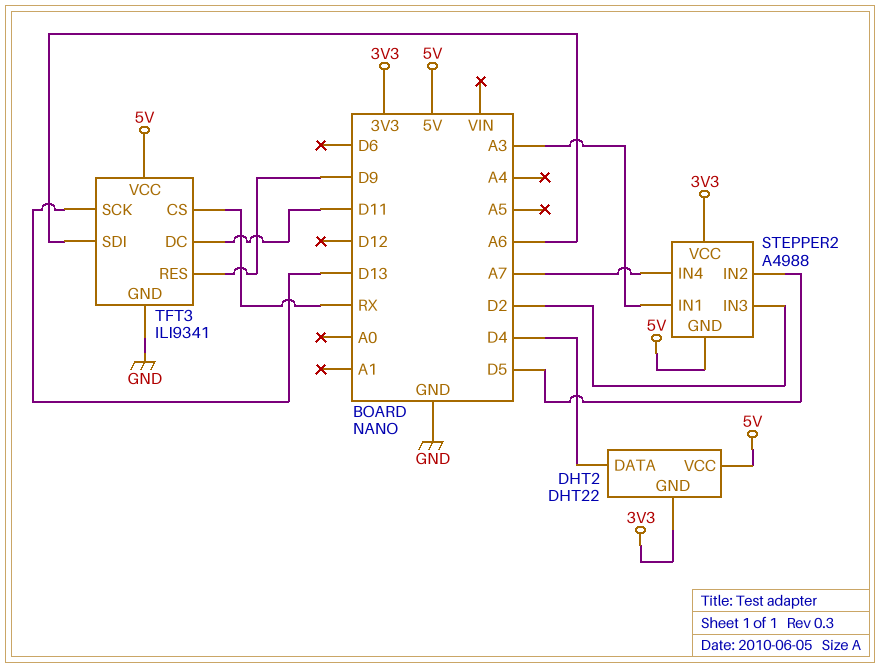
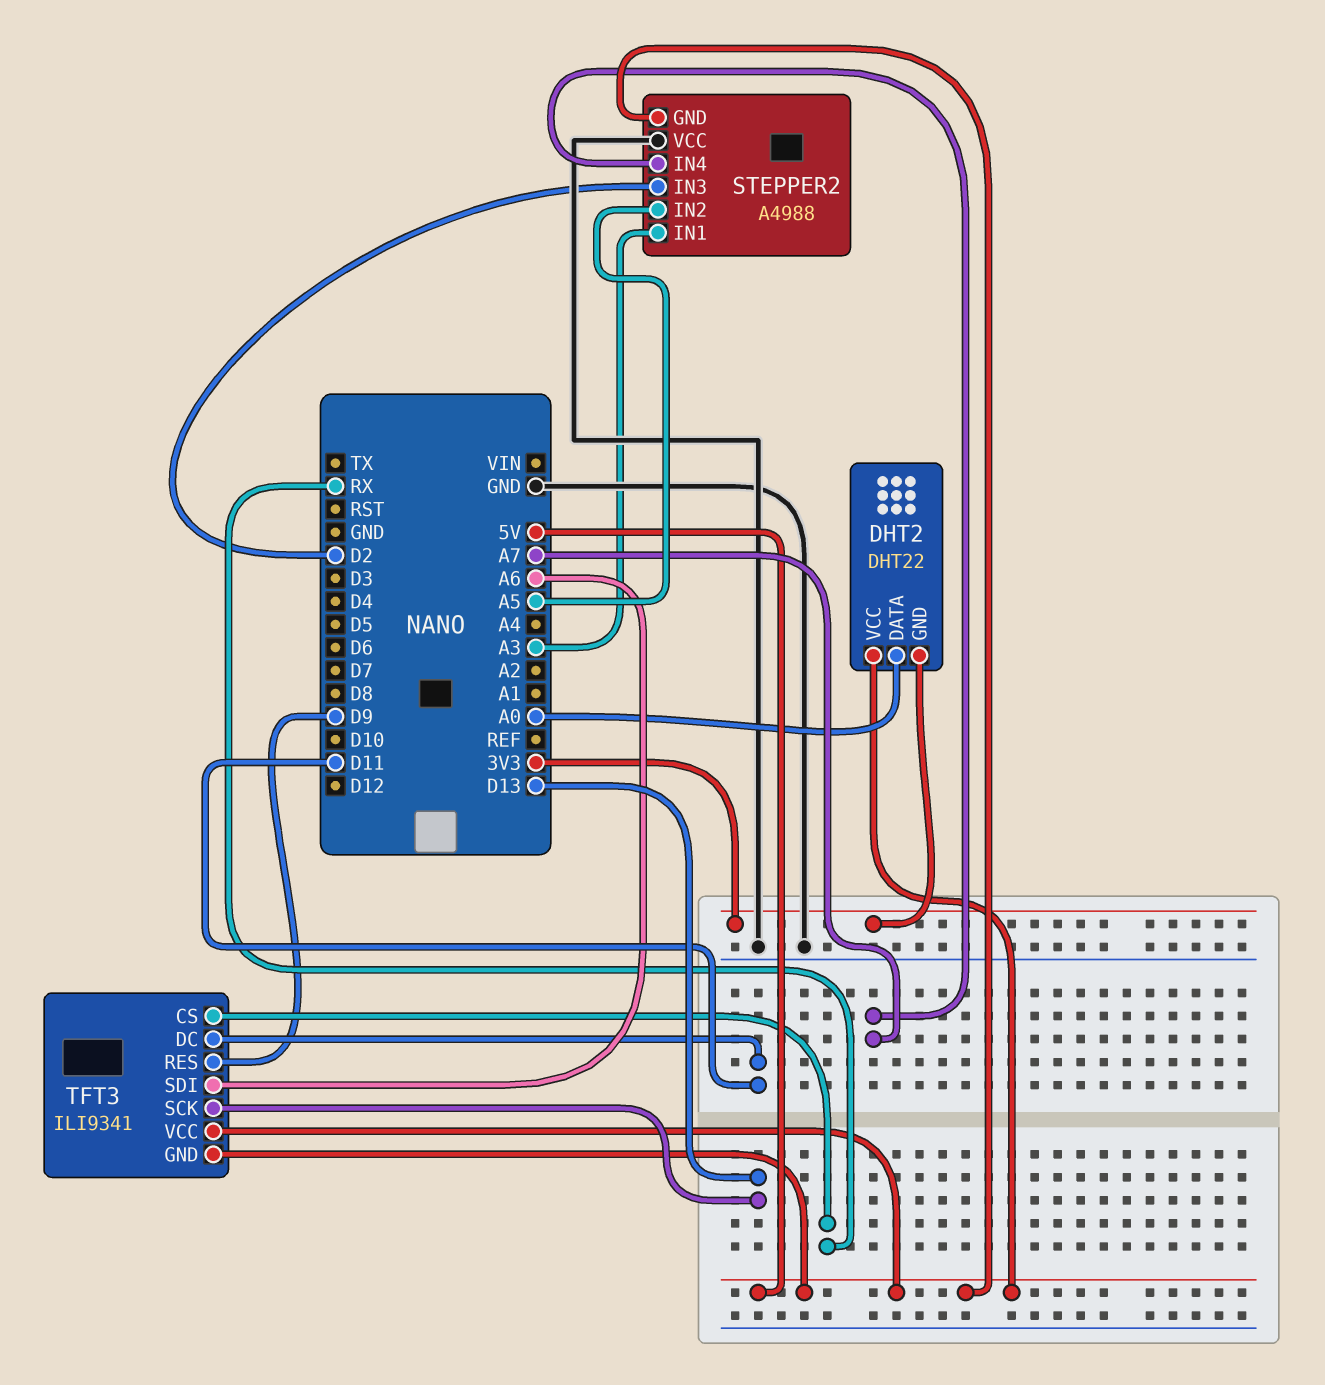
DHT2 pin DATA: D4 -> A0
STEPPER2 pin IN2: D5 -> A5
STEPPER2 pin VCC: 3V3 -> GND
TFT3 pin GND: GND -> 5V

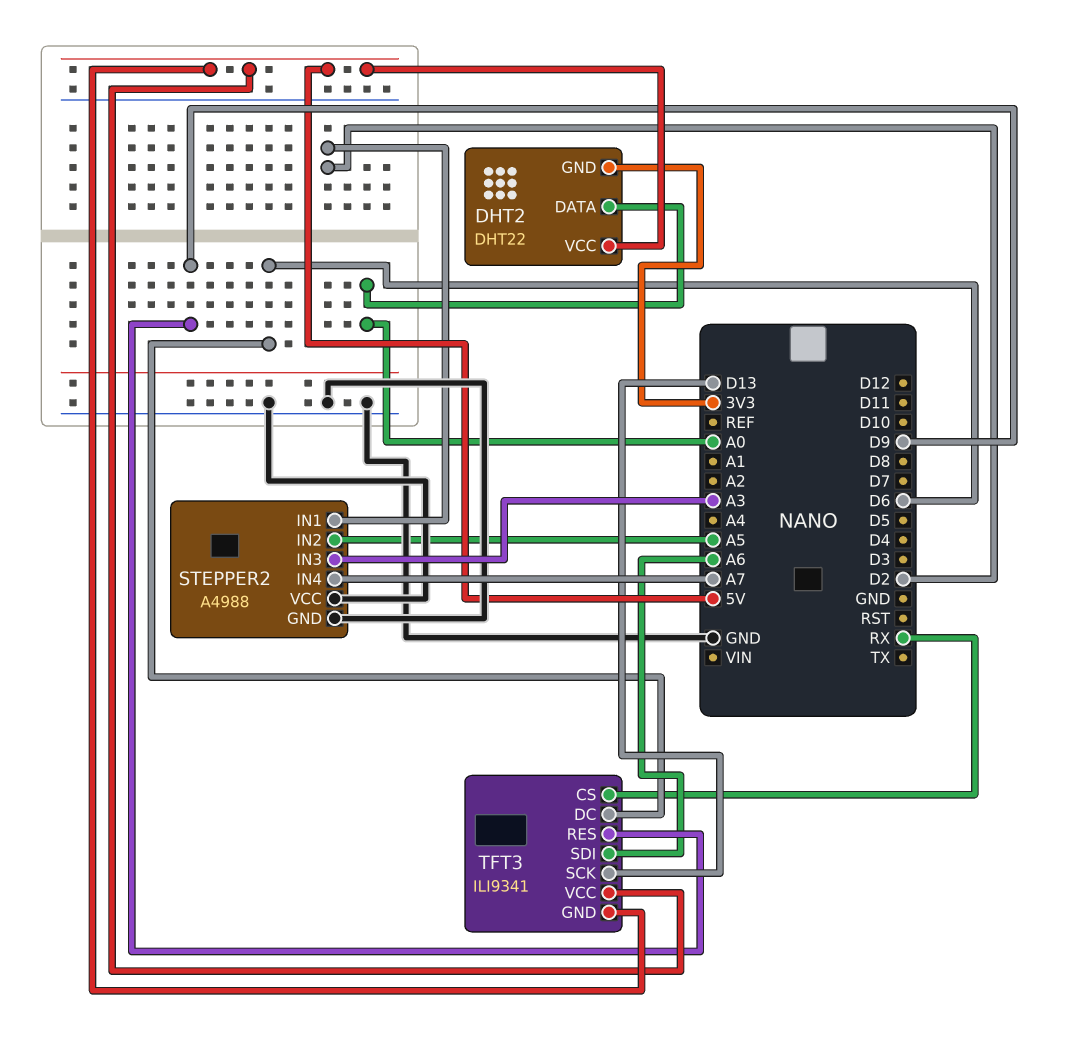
STEPPER2 pin GND: 5V -> GND
STEPPER2 pin IN1: A3 -> D2
STEPPER2 pin IN3: D2 -> A3
TFT3 pin DC: D11 -> D6

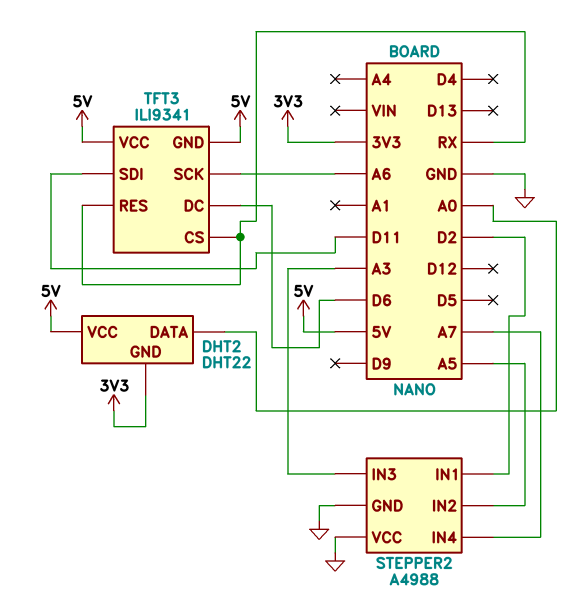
TFT3 pin RES: D9 -> RX
TFT3 pin SCK: D13 -> A6
TFT3 pin SDI: A6 -> D11

